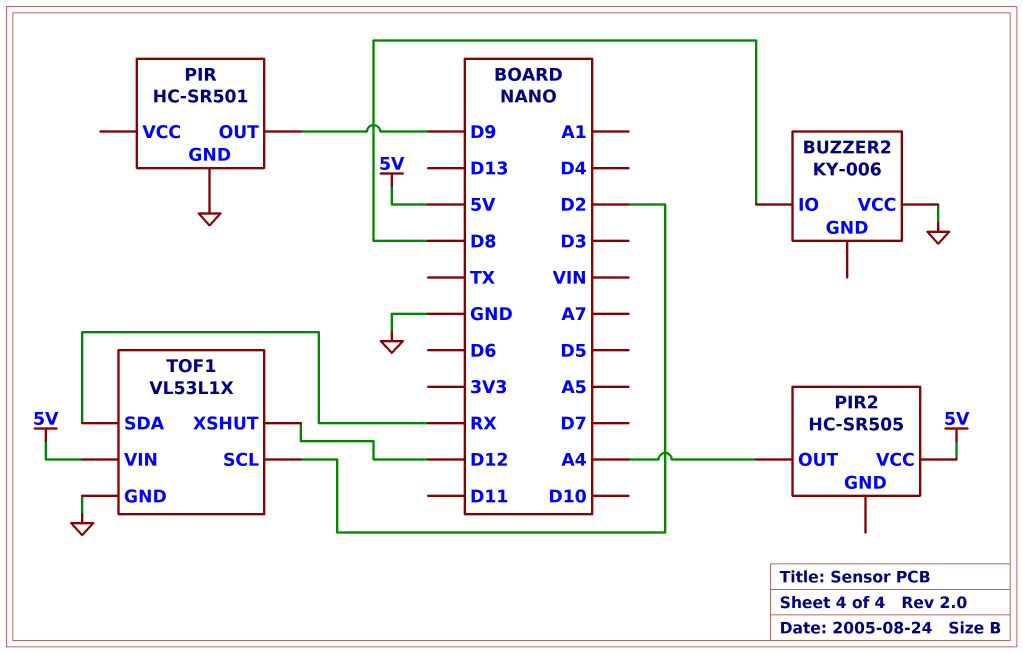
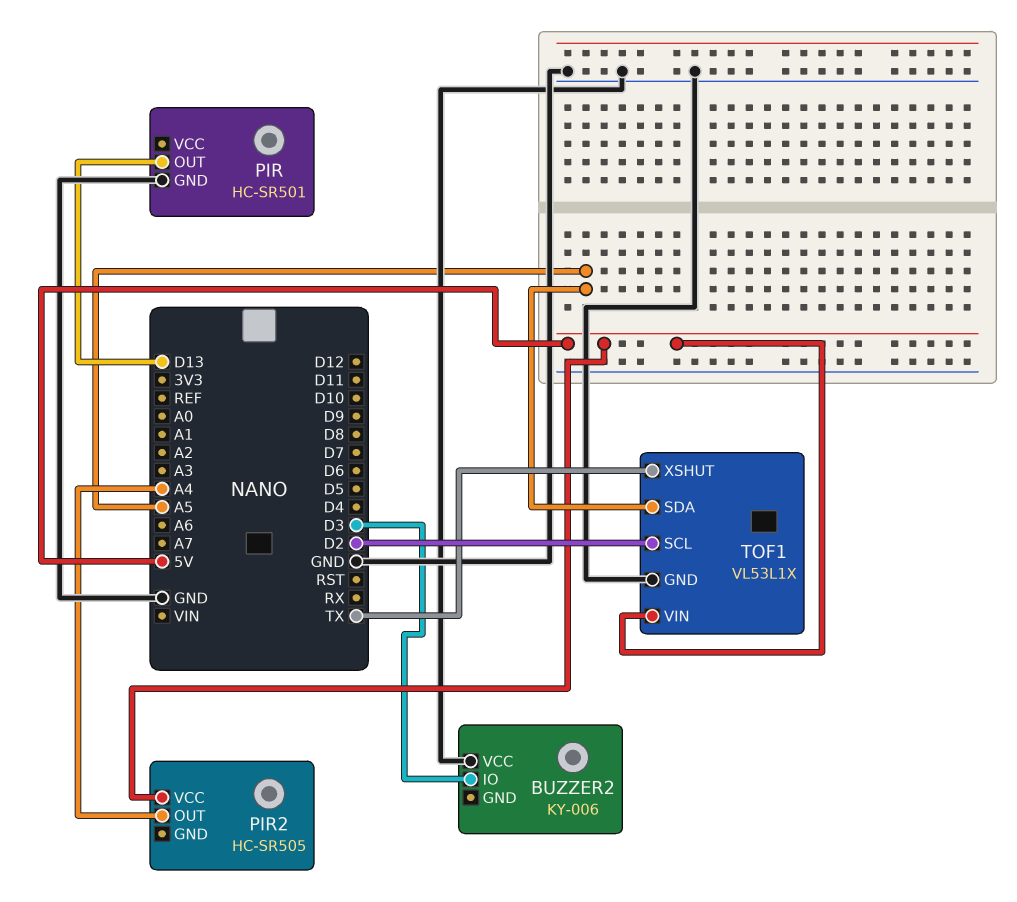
BUZZER2 pin IO: D8 -> D3
PIR pin OUT: D9 -> D13
TOF1 pin SDA: RX -> A5
TOF1 pin XSHUT: D12 -> TX

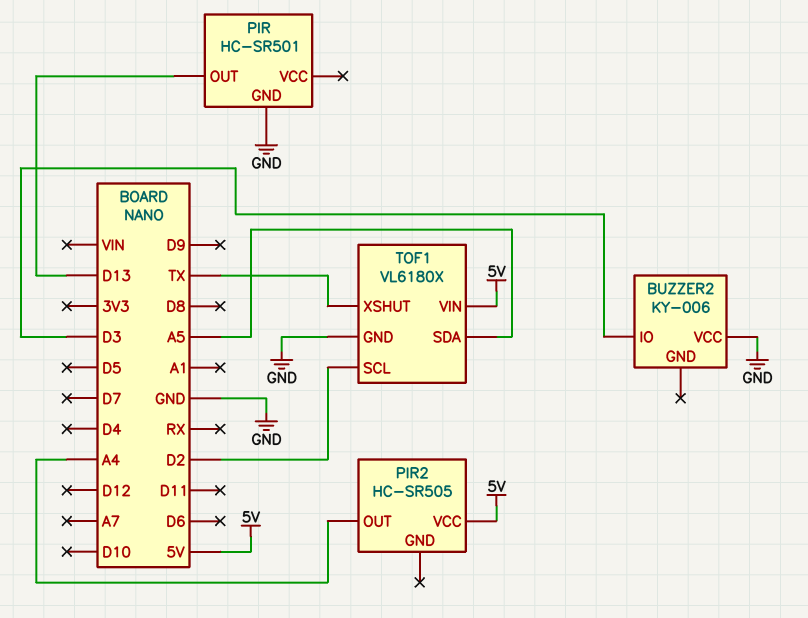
TOF1: VL53L1X -> VL6180X

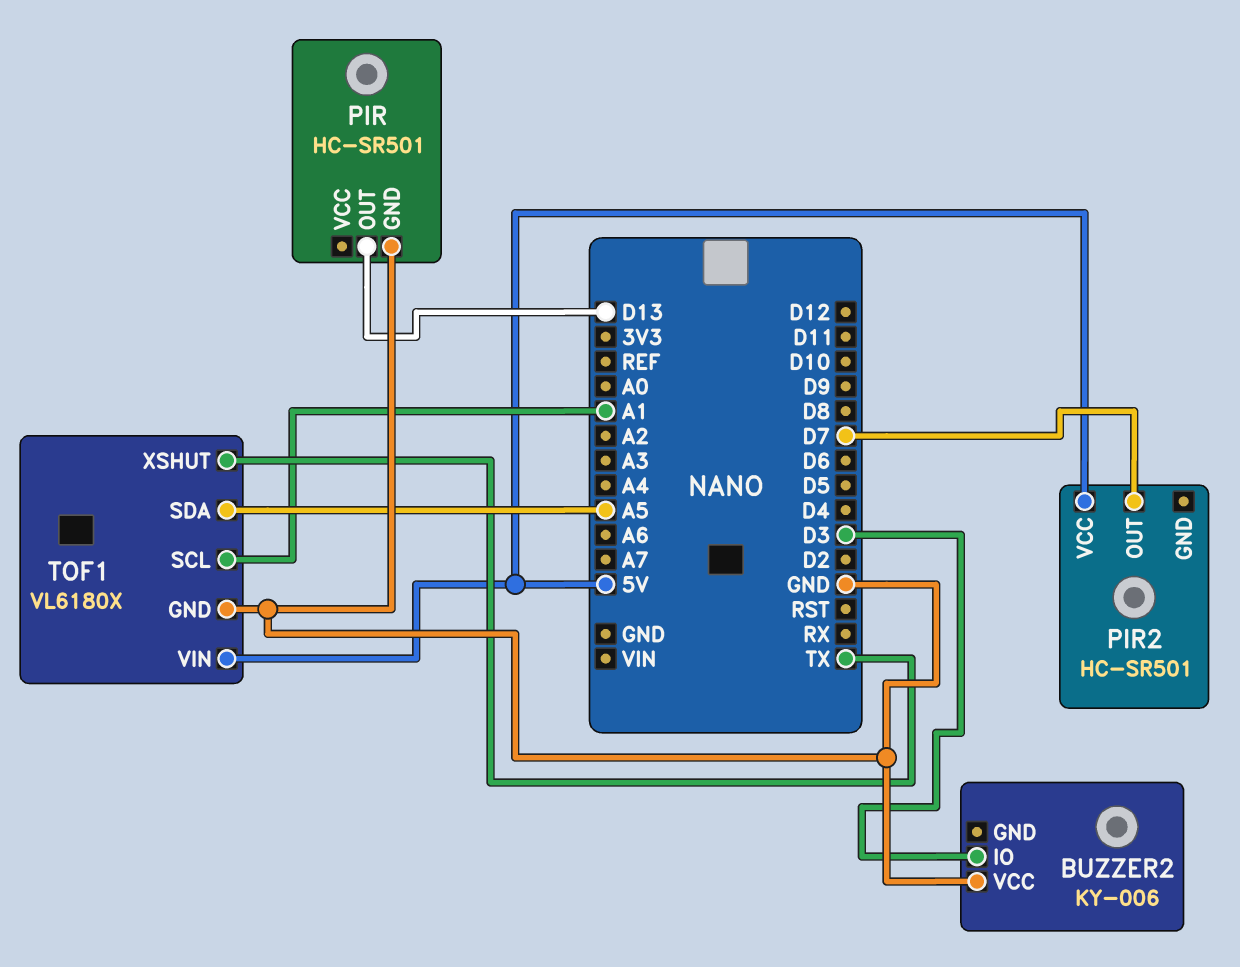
PIR2: HC-SR505 -> HC-SR501
PIR2 pin OUT: A4 -> D7
TOF1 pin SCL: D2 -> A1

